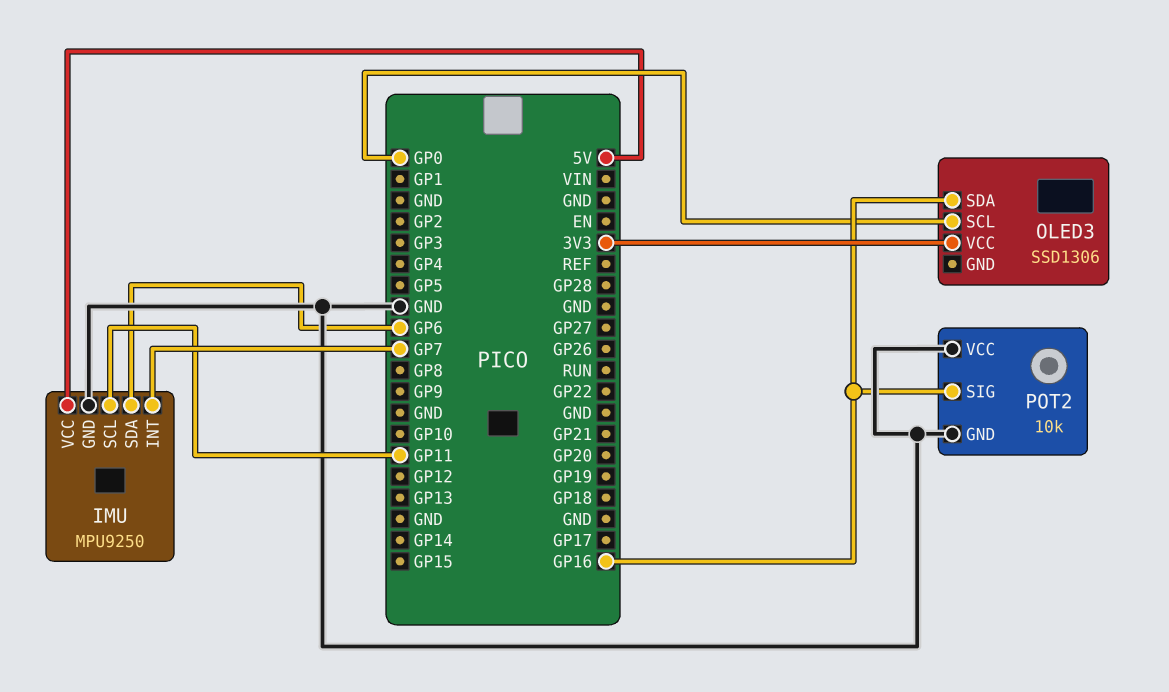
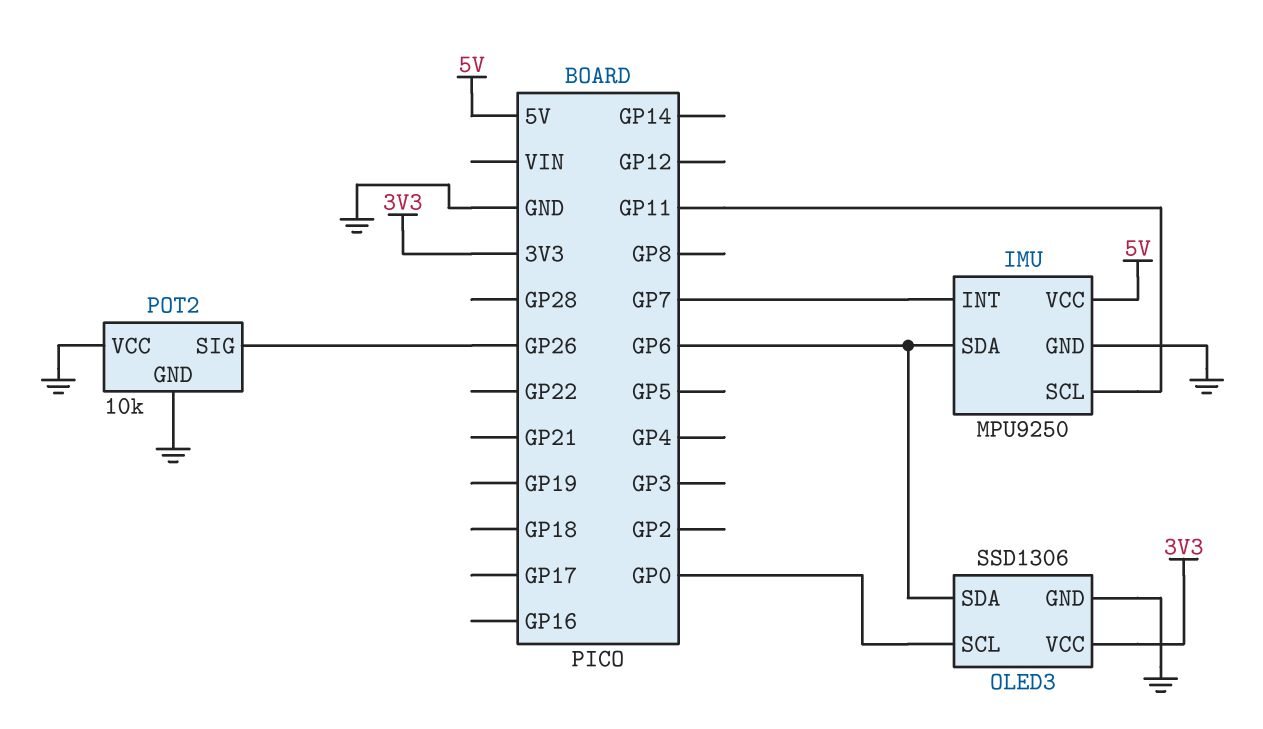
OLED3 pin GND: none -> GND
OLED3 pin SDA: GP16 -> GP6
POT2 pin SIG: GP16 -> GP26

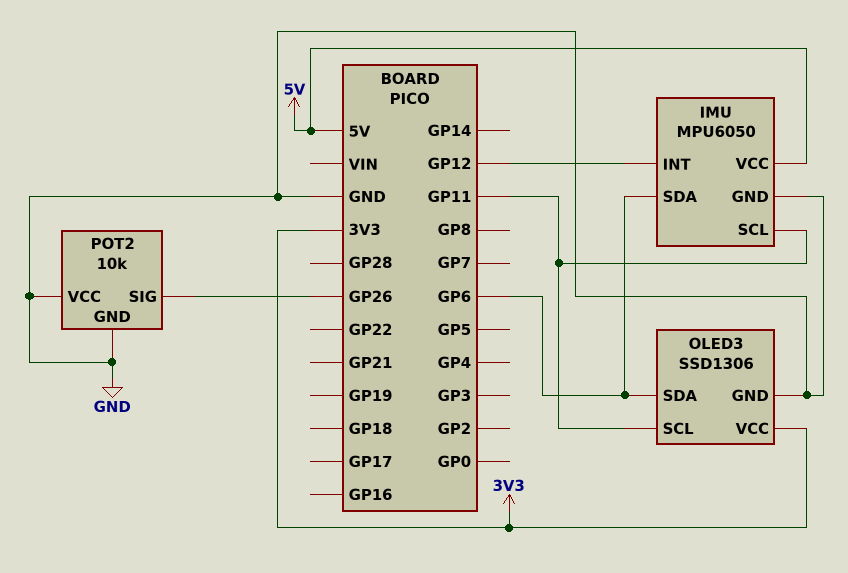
IMU: MPU9250 -> MPU6050
IMU pin INT: GP7 -> GP12
OLED3 pin SCL: GP0 -> GP11

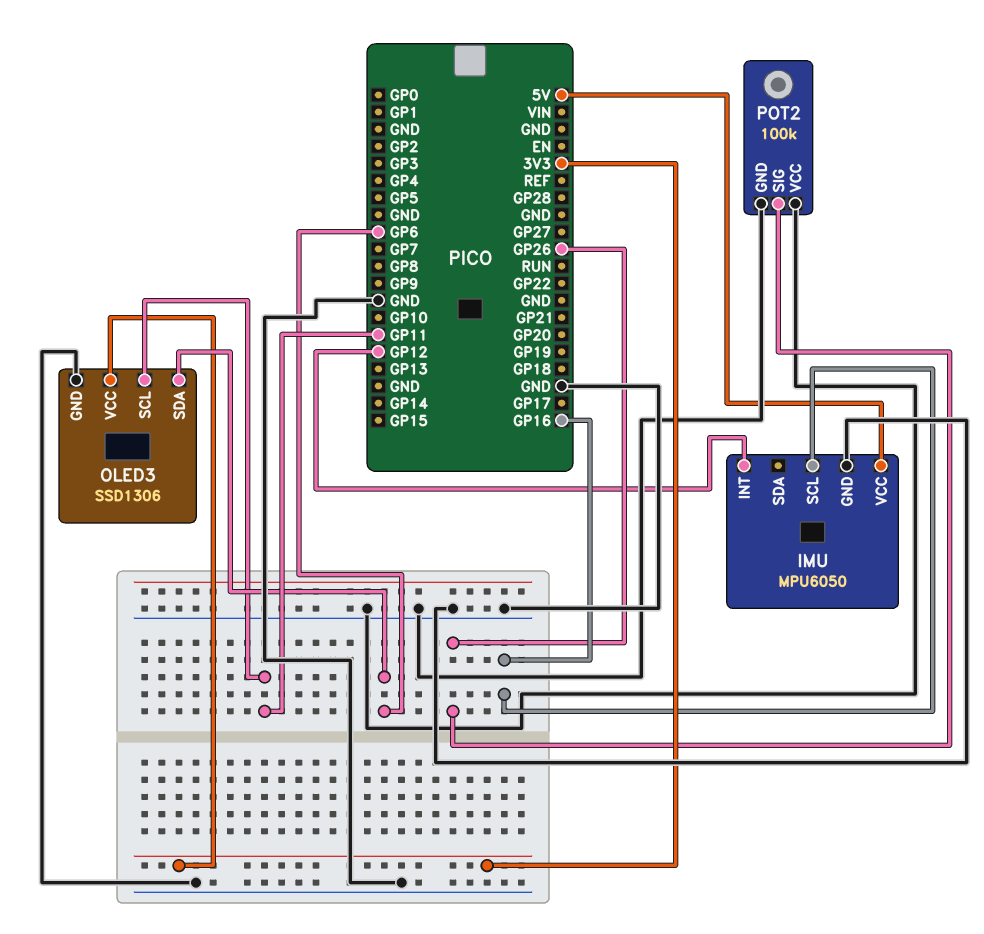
IMU pin SCL: GP11 -> GP16
IMU pin SDA: GP6 -> none
POT2: 10k -> 100k

